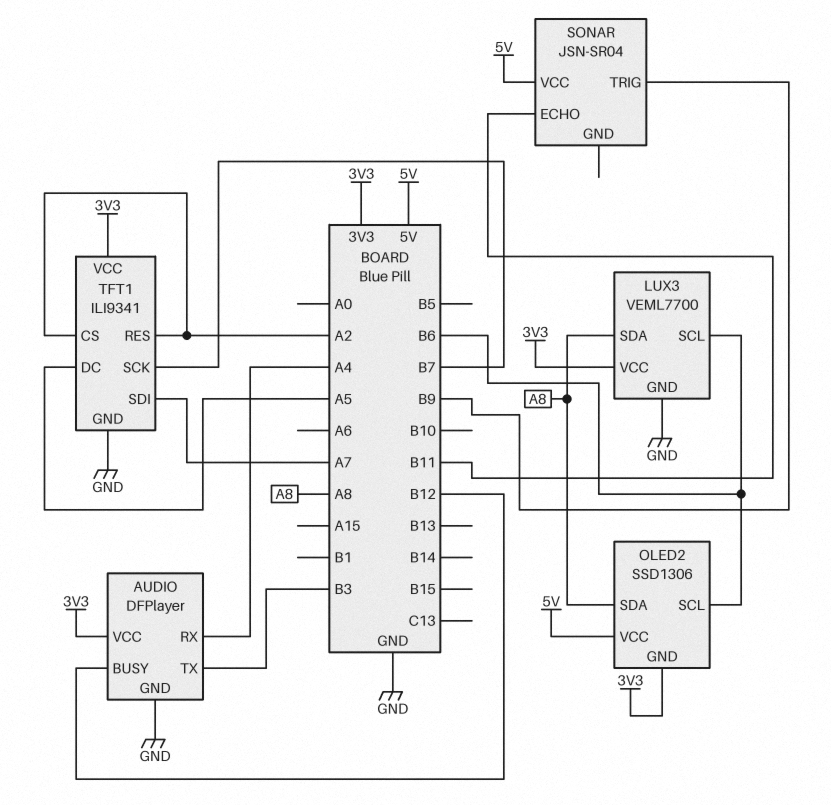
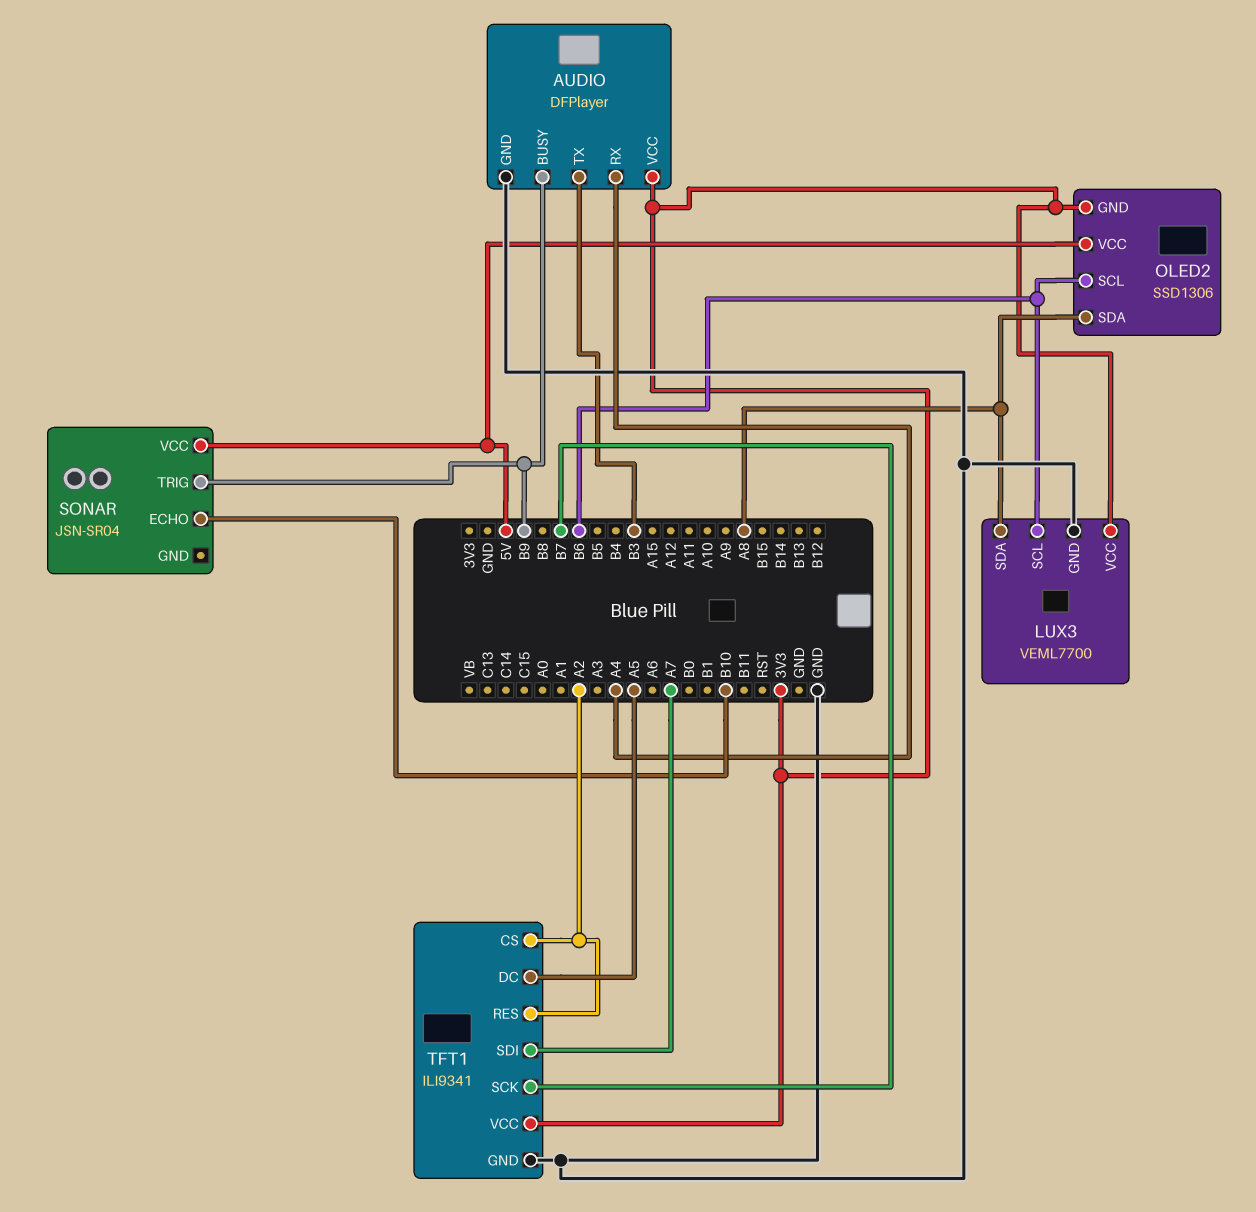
AUDIO pin BUSY: B12 -> B9
SONAR pin ECHO: B11 -> B10

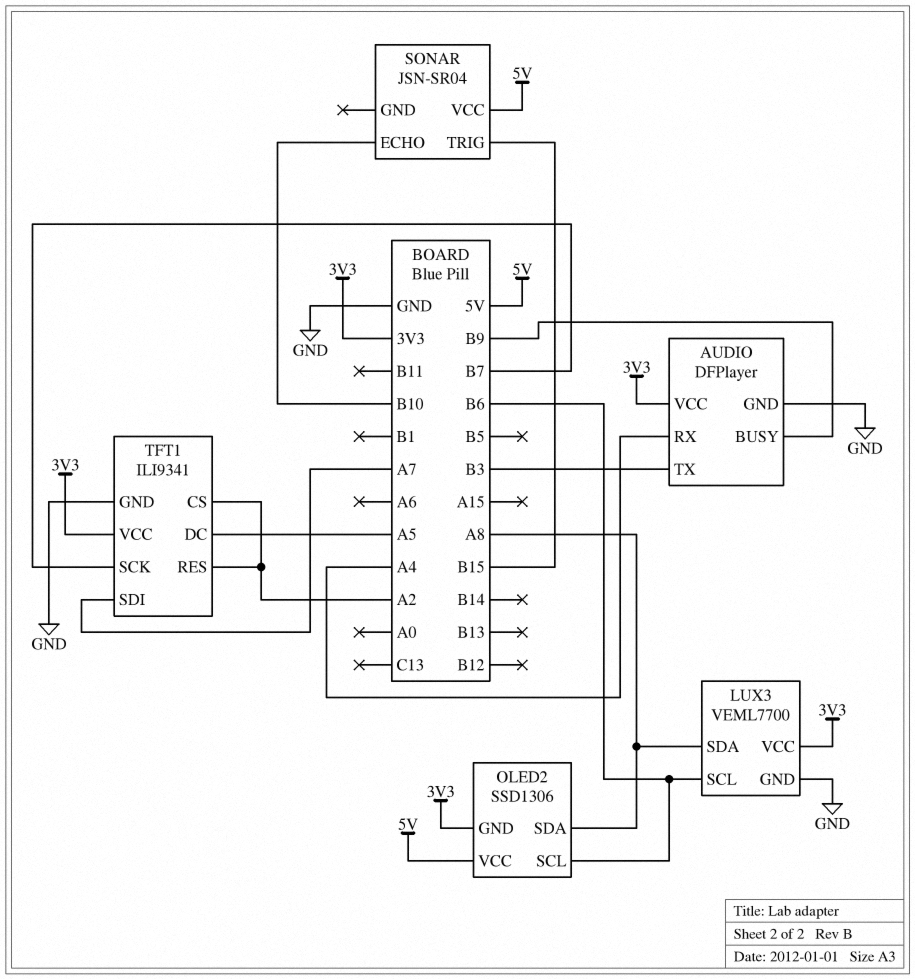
SONAR pin TRIG: B9 -> B15

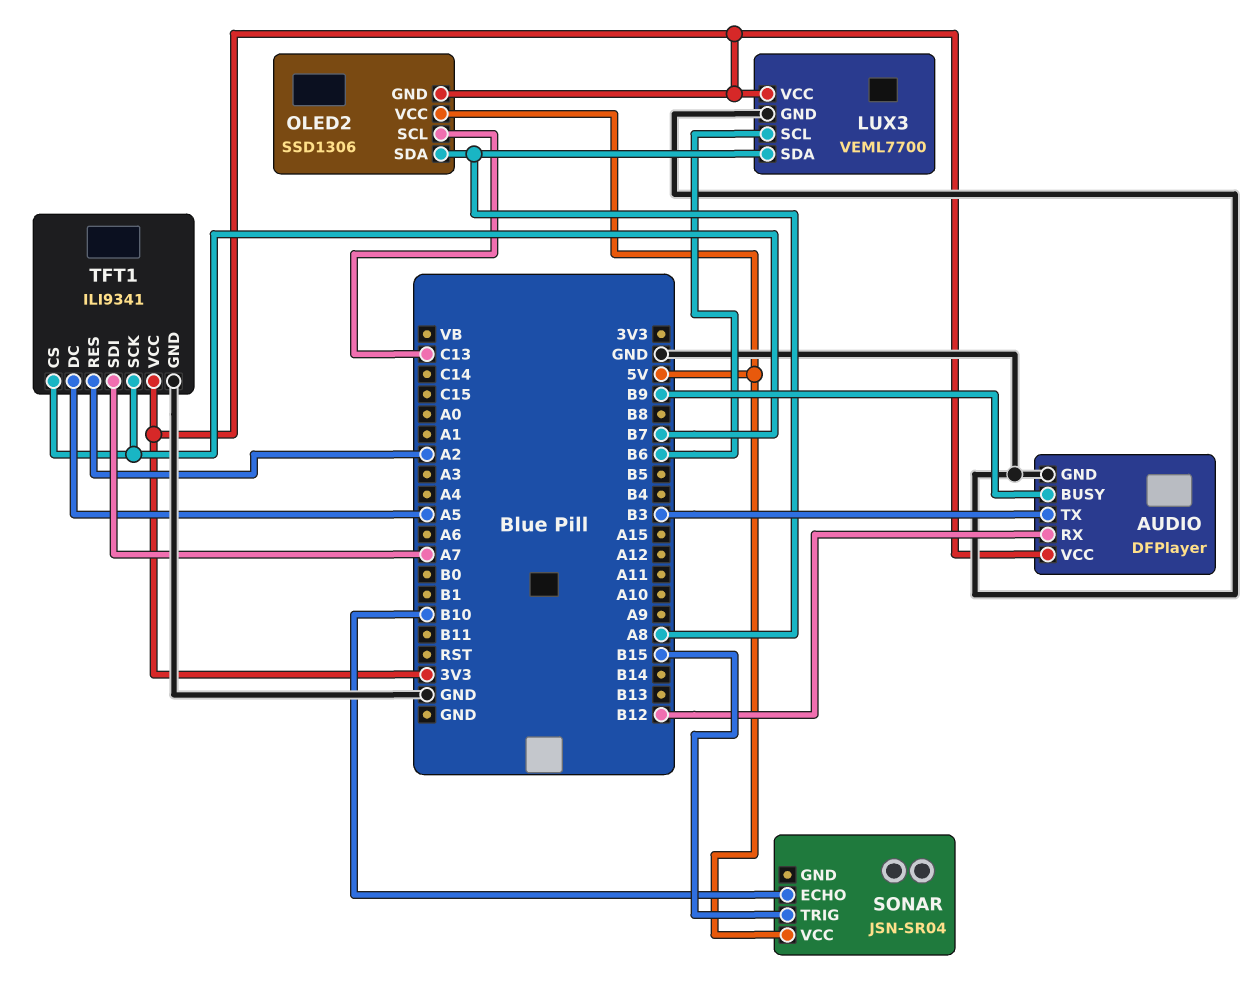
AUDIO pin RX: A4 -> B12
OLED2 pin SCL: B6 -> C13
TFT1 pin CS: A2 -> B7

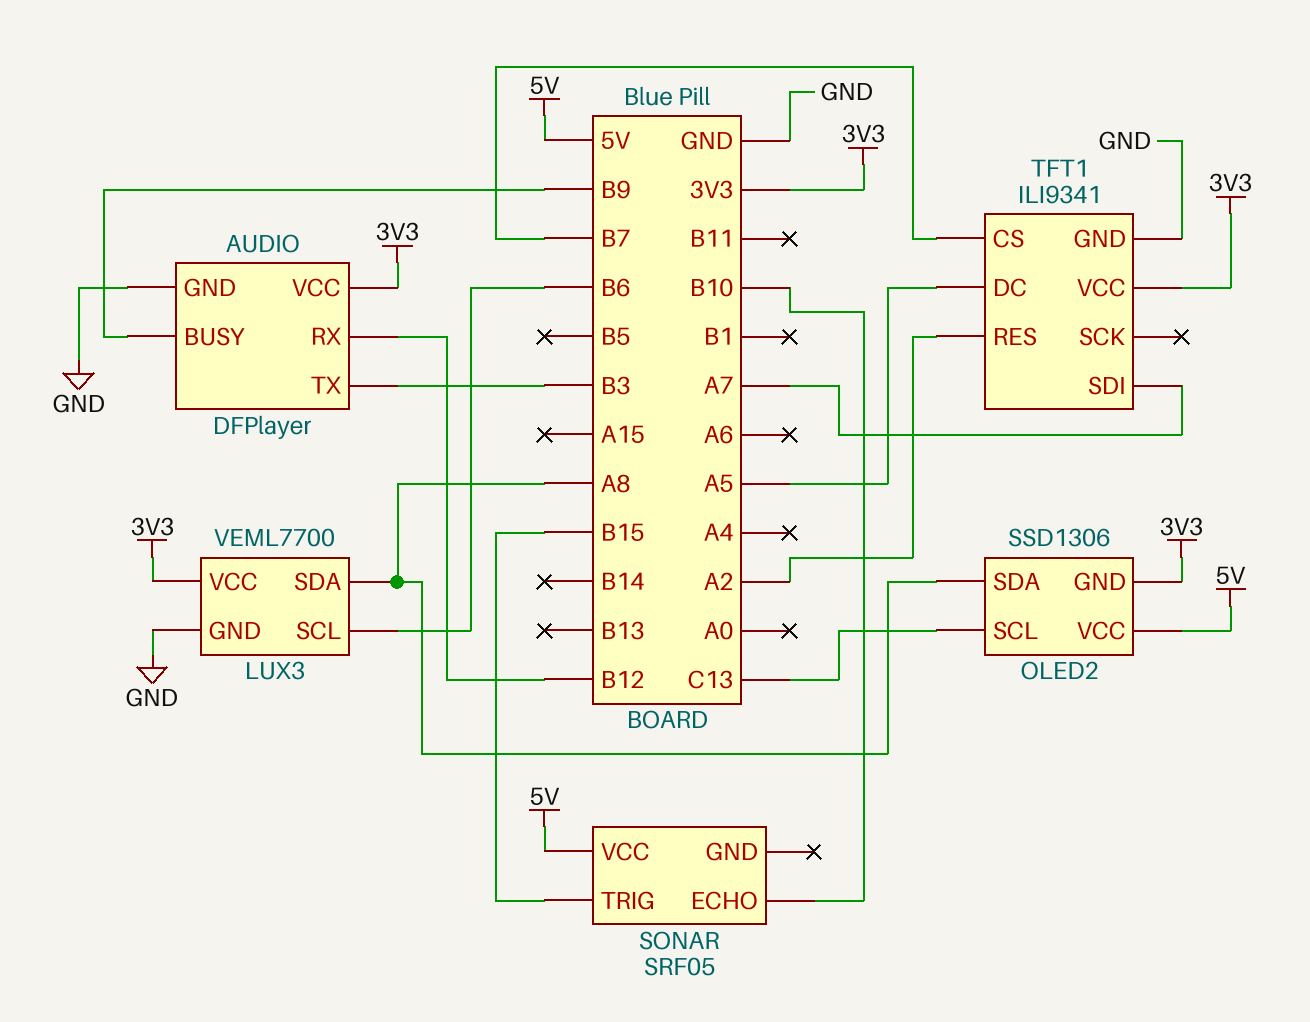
SONAR: JSN-SR04 -> SRF05
TFT1 pin SCK: B7 -> none

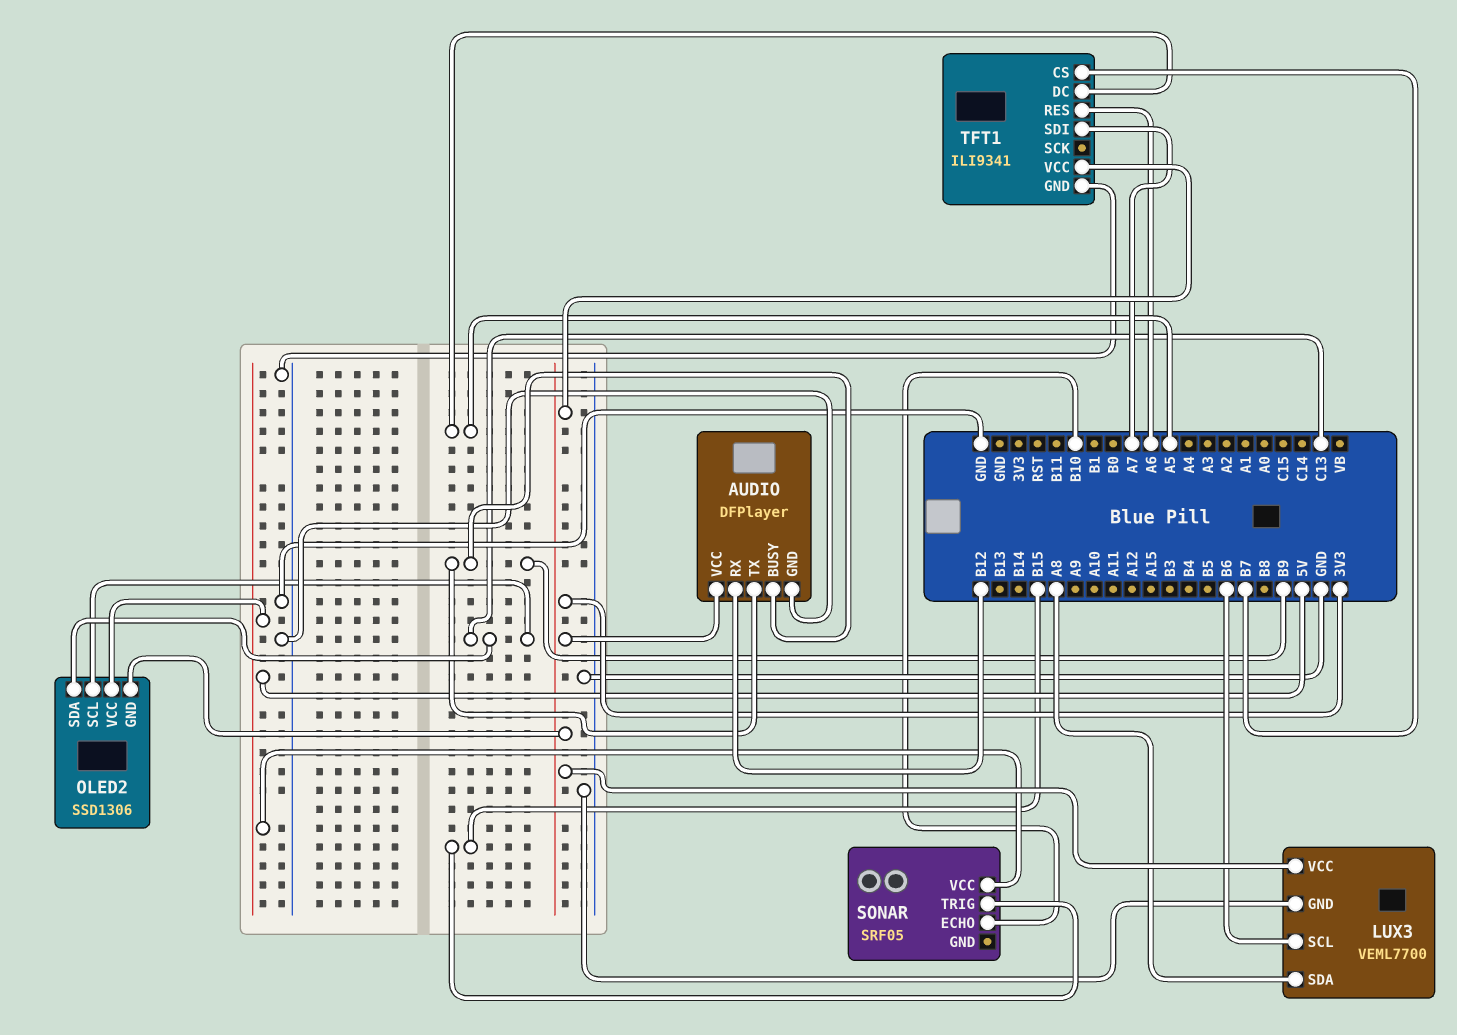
AUDIO pin TX: B3 -> B9
OLED2 pin SDA: A8 -> C13
TFT1 pin RES: A2 -> A6

